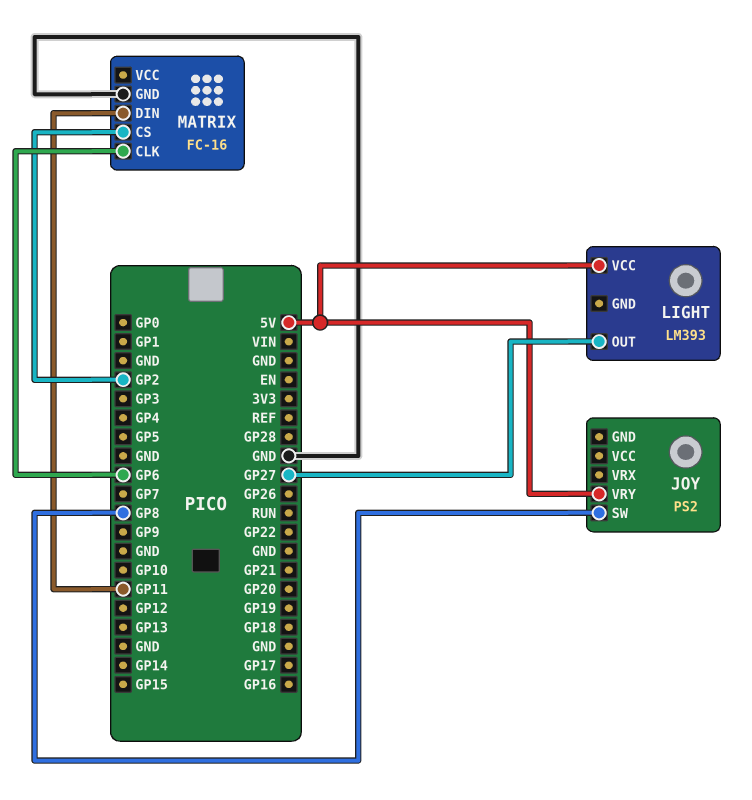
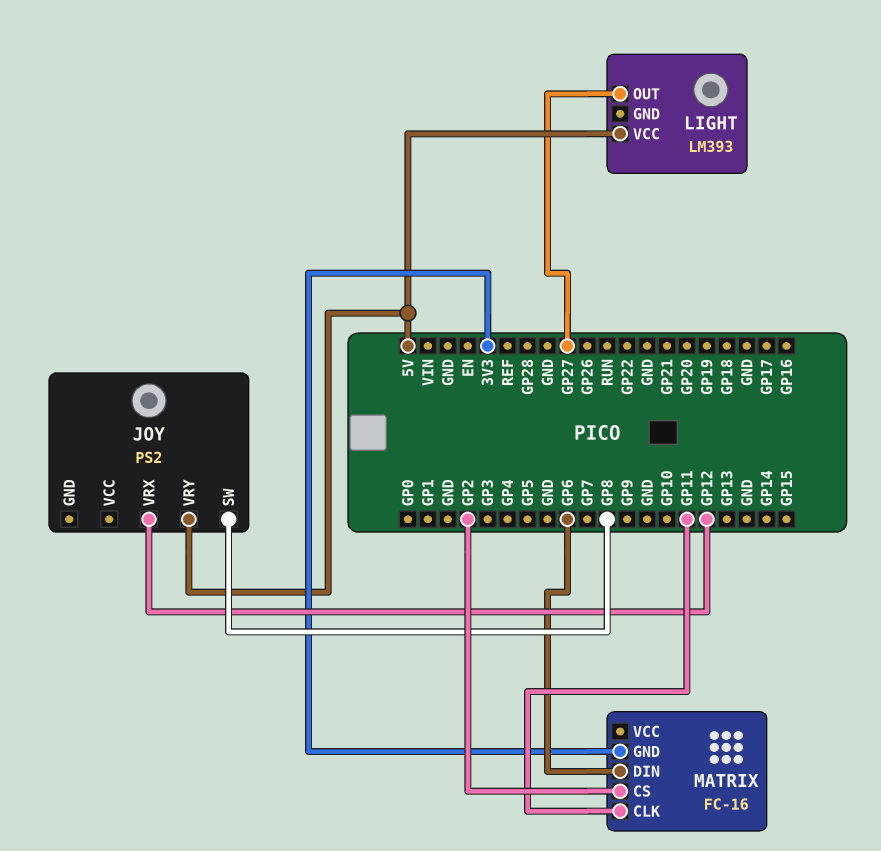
JOY pin VRX: none -> GP12
MATRIX pin CLK: GP6 -> GP11
MATRIX pin DIN: GP11 -> GP6
MATRIX pin GND: GND -> 3V3

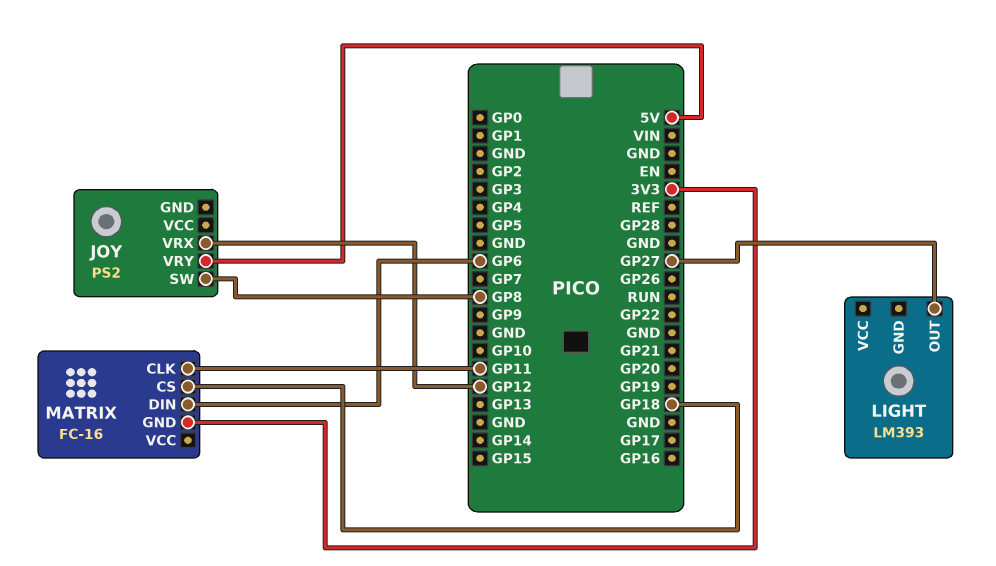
LIGHT pin VCC: 5V -> none
MATRIX pin CS: GP2 -> GP18

